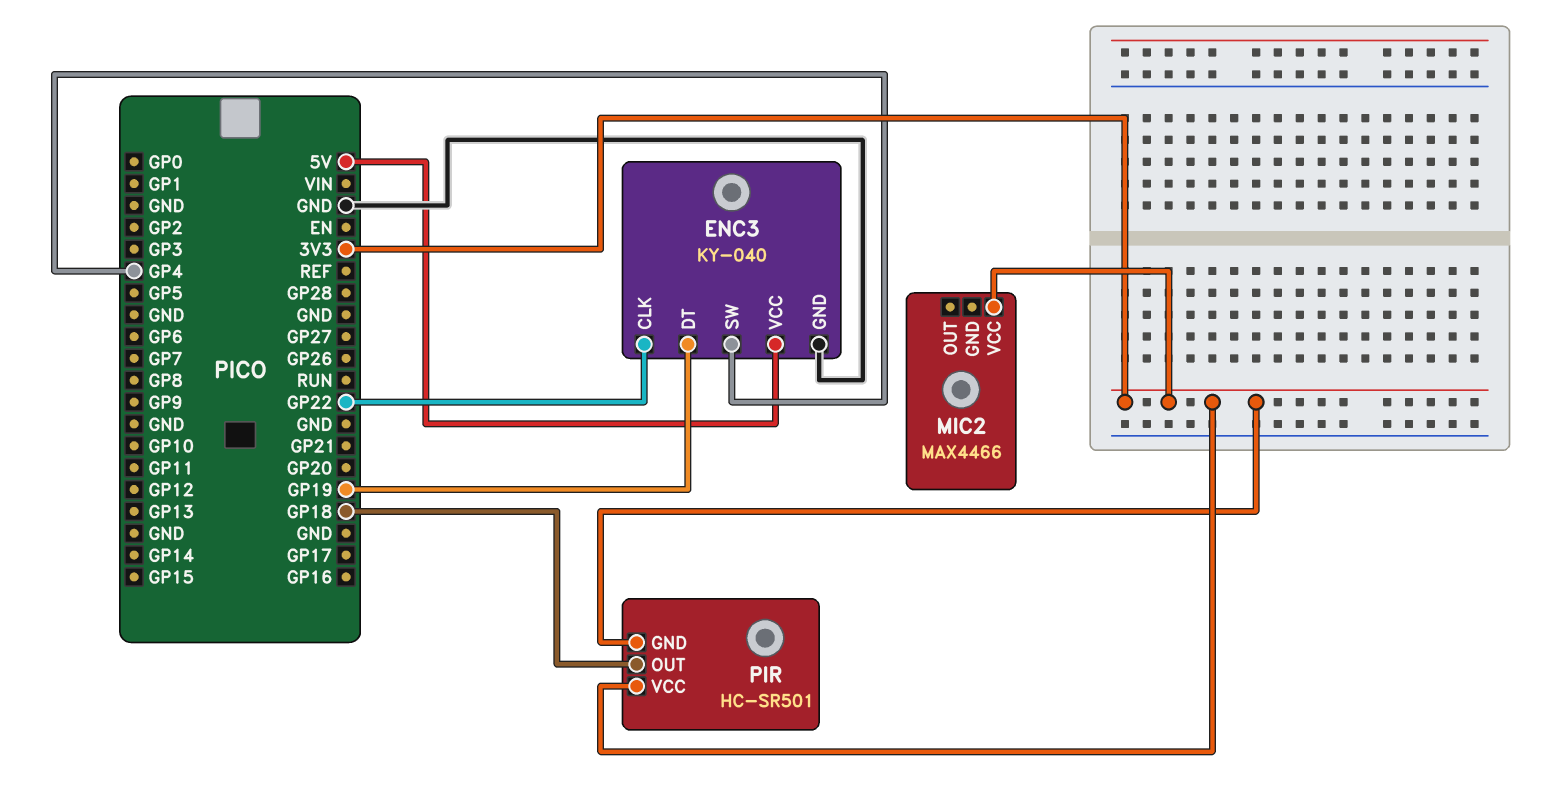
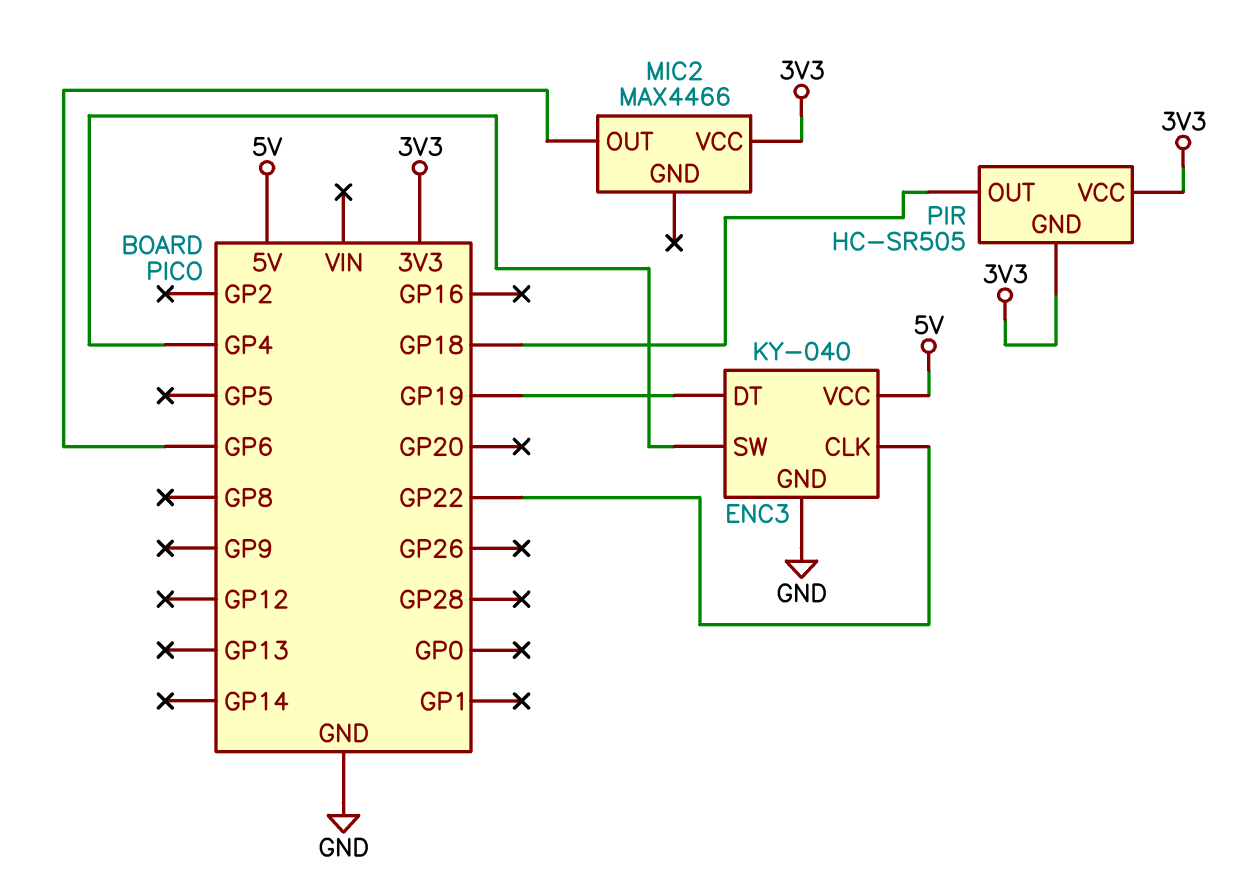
MIC2 pin OUT: none -> GP6
PIR: HC-SR501 -> HC-SR505

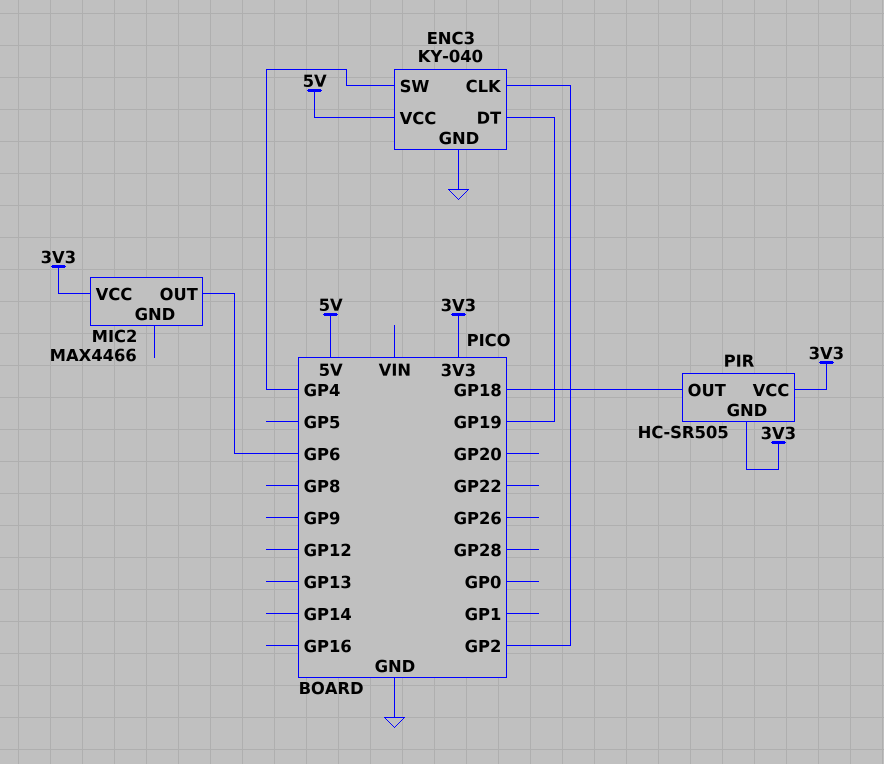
ENC3 pin CLK: GP22 -> GP2

